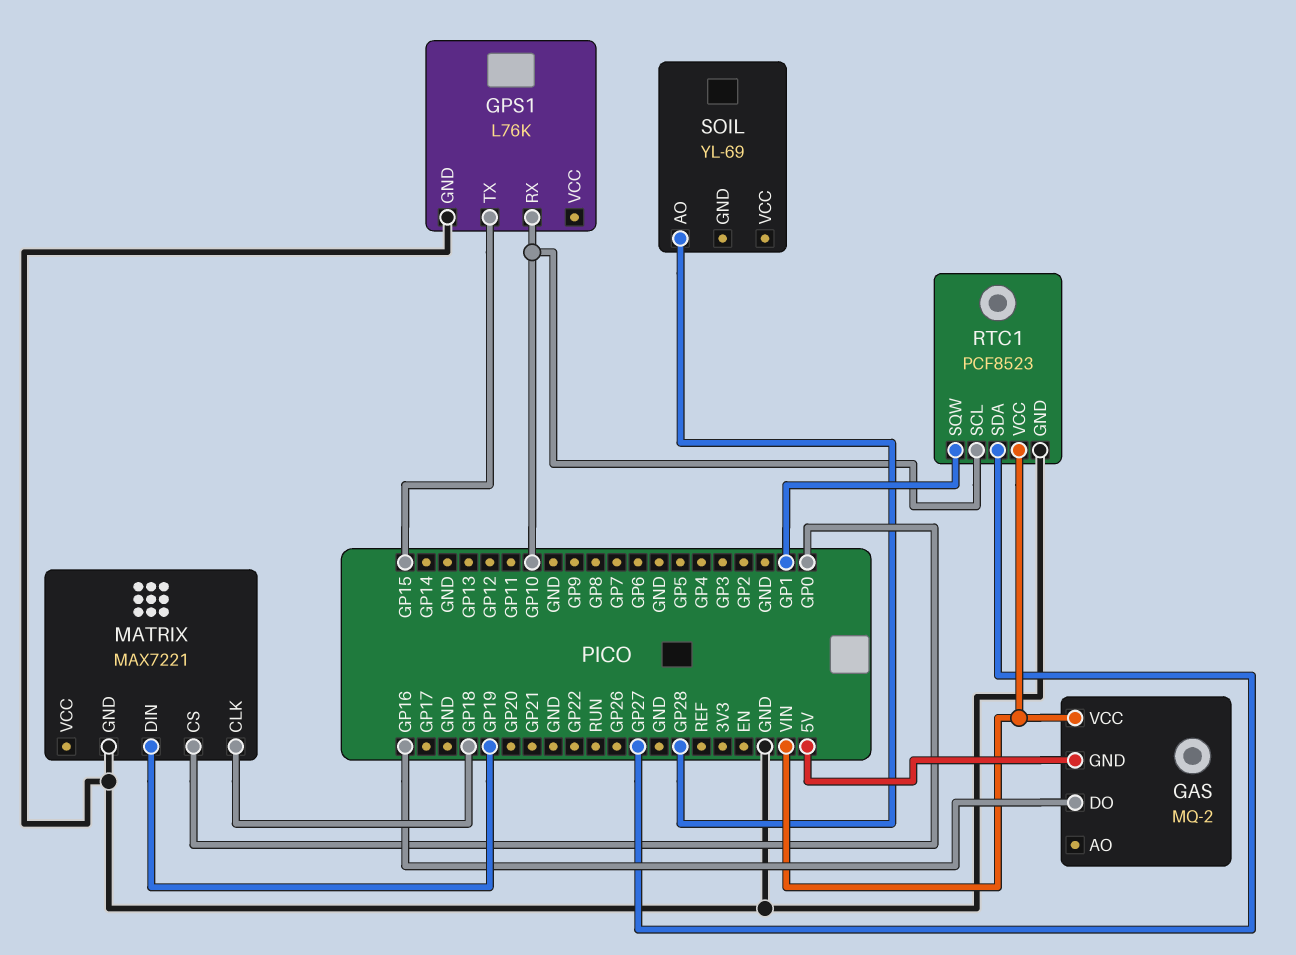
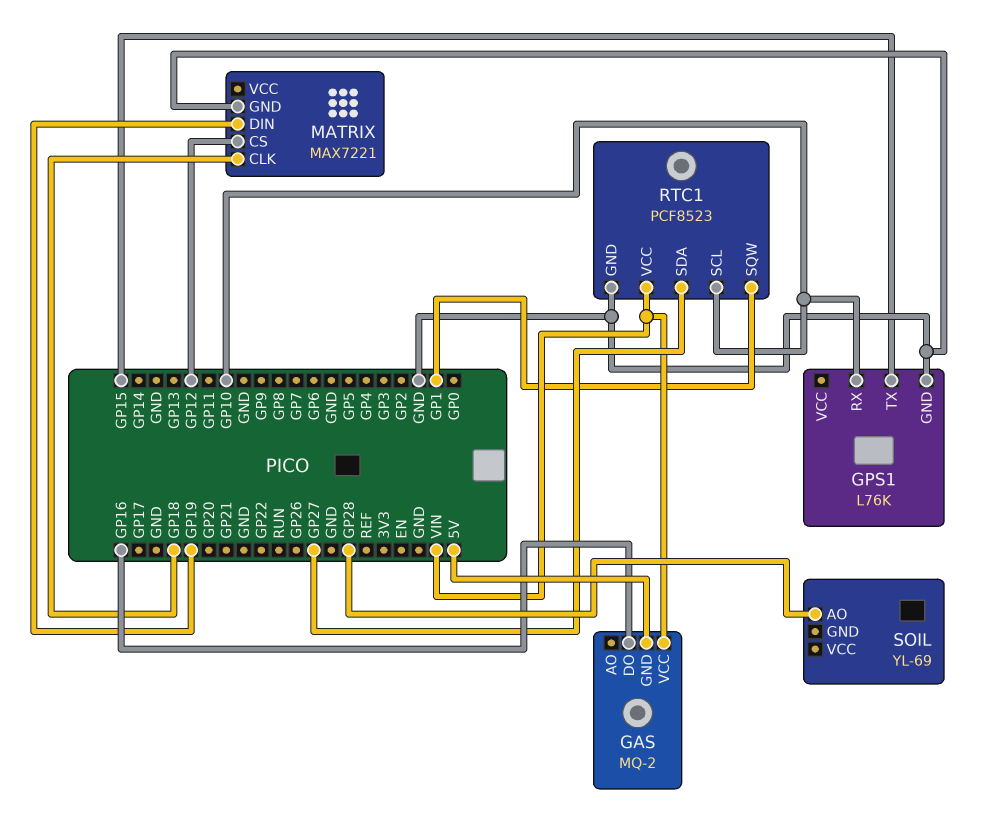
MATRIX pin CS: GP0 -> GP12

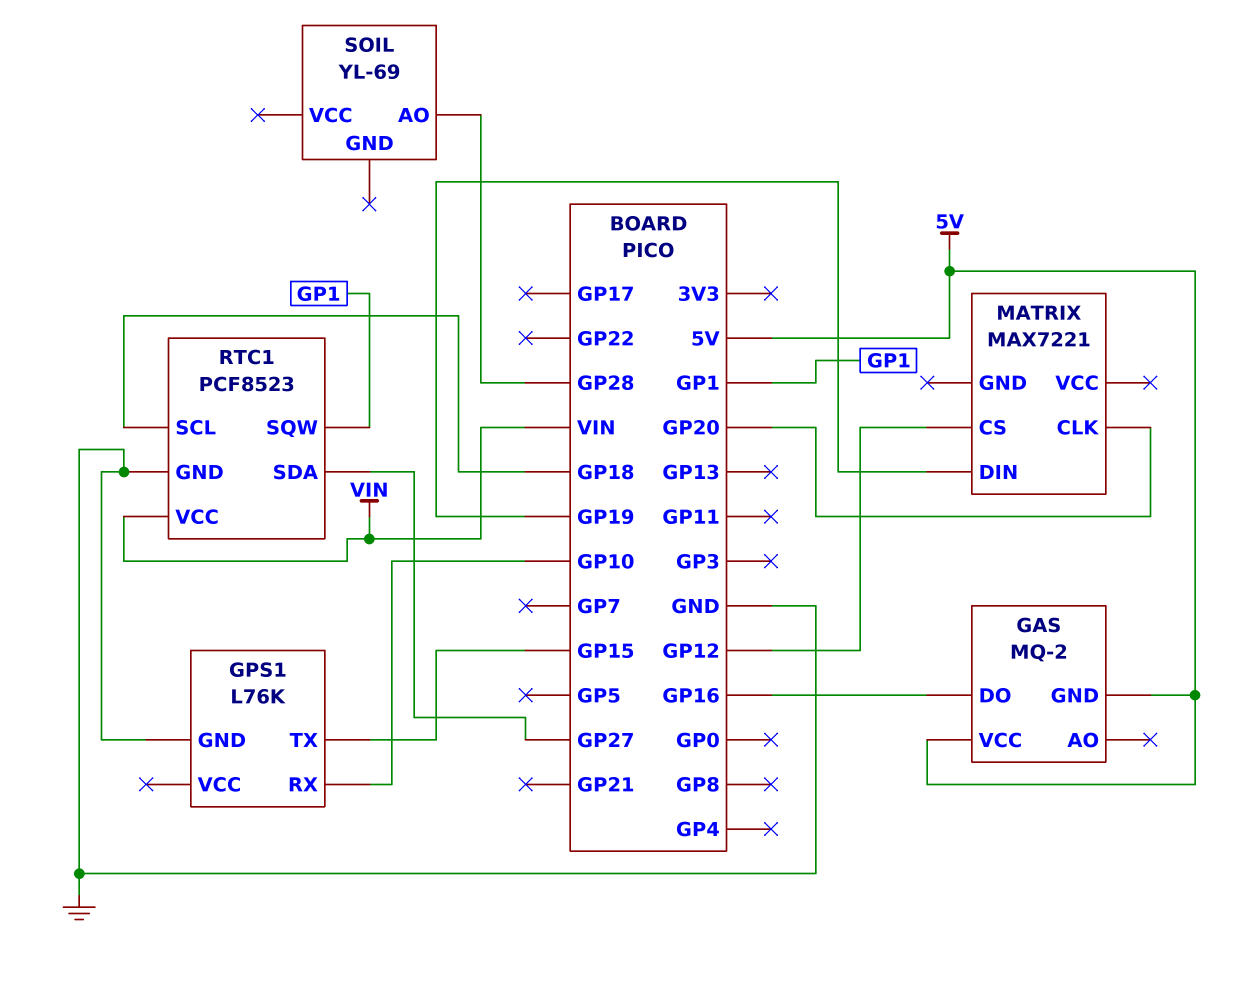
GAS pin VCC: VIN -> 5V
MATRIX pin CLK: GP18 -> GP20
MATRIX pin GND: GND -> none
RTC1 pin SCL: GP10 -> GP18

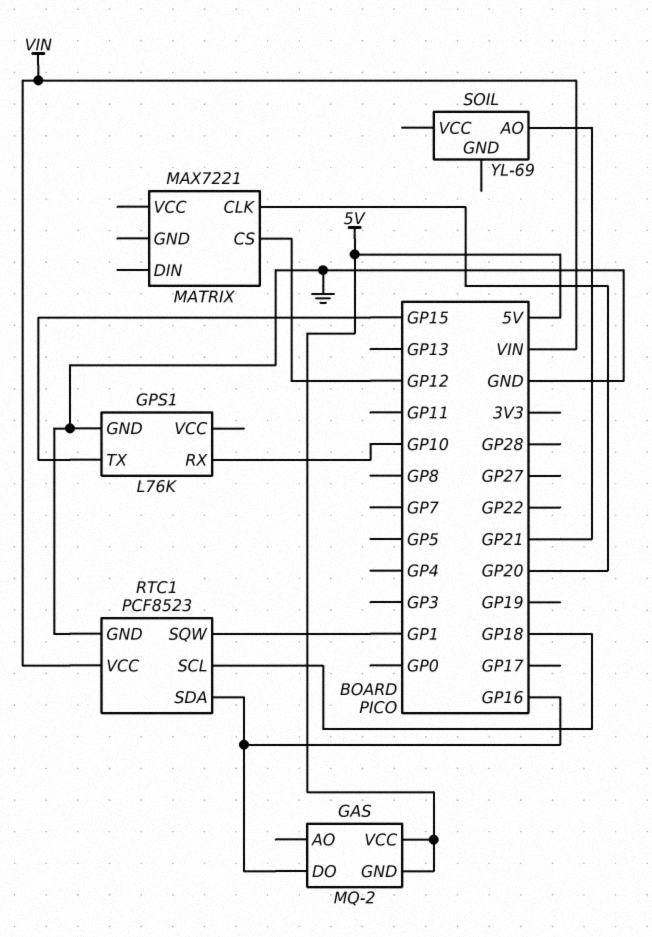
MATRIX pin DIN: GP19 -> none
RTC1 pin SDA: GP27 -> GP16
SOIL pin AO: GP28 -> GP21

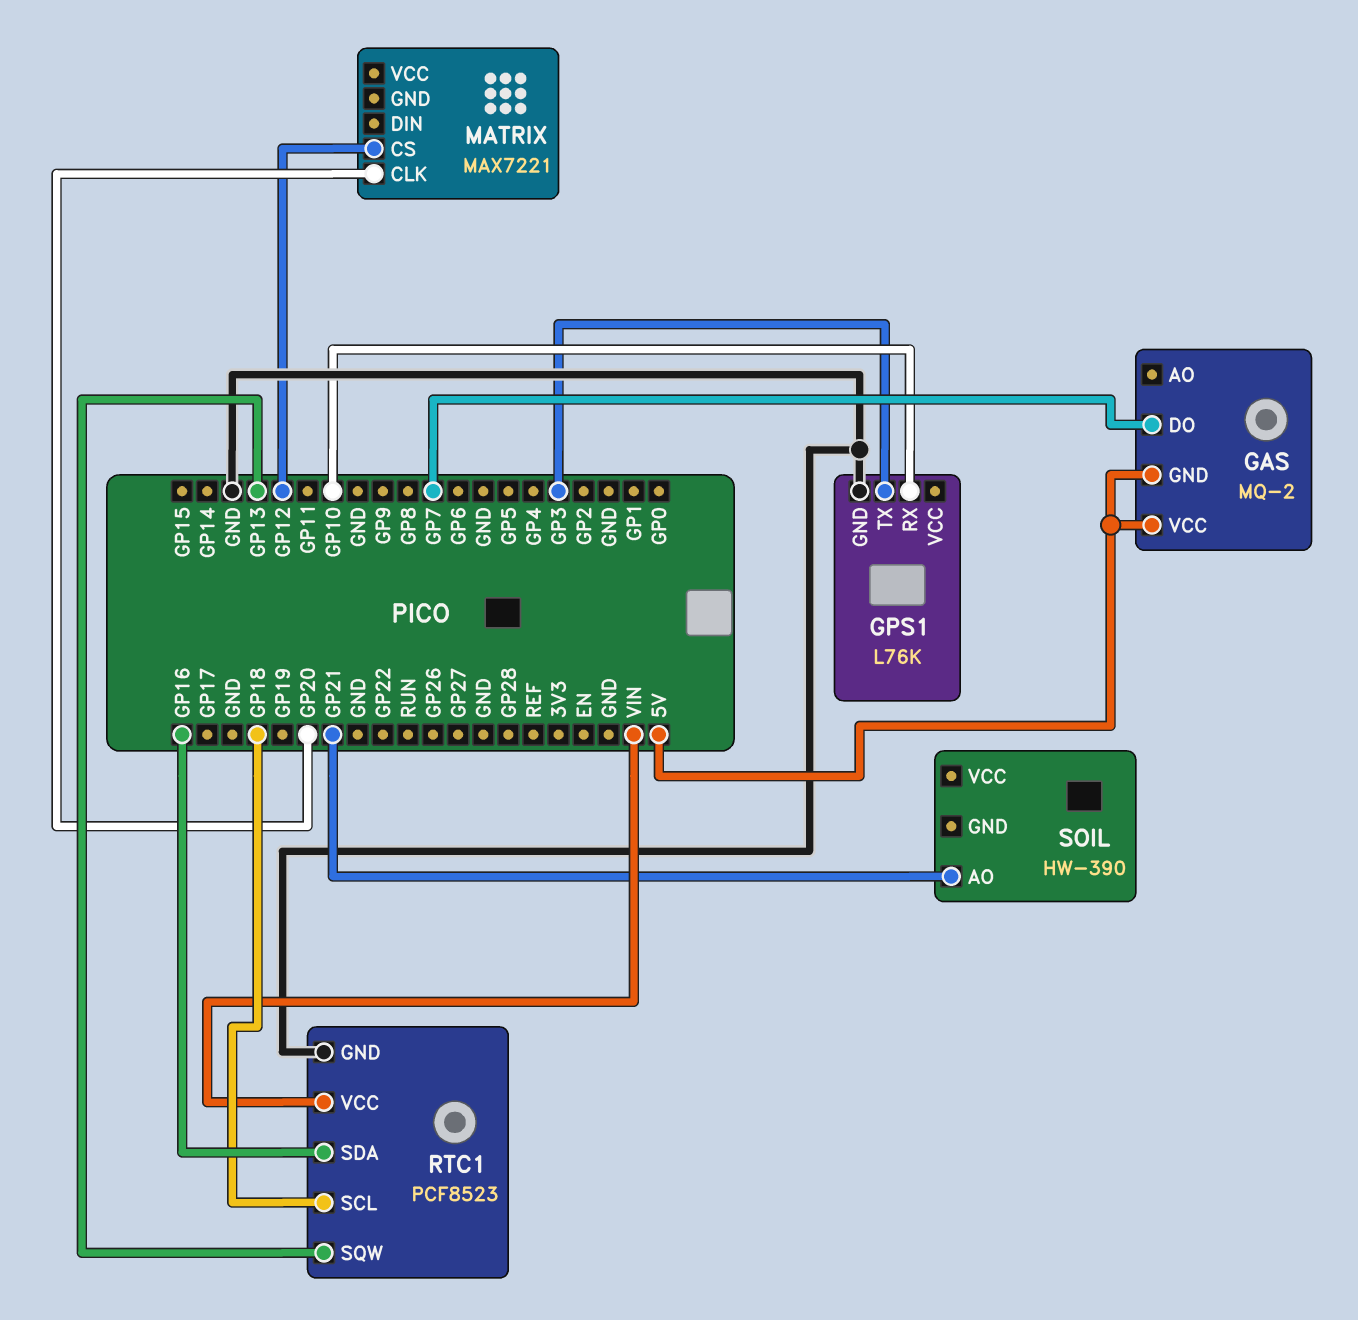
GAS pin DO: GP16 -> GP7
GPS1 pin TX: GP15 -> GP3
RTC1 pin SQW: GP1 -> GP13
SOIL: YL-69 -> HW-390

